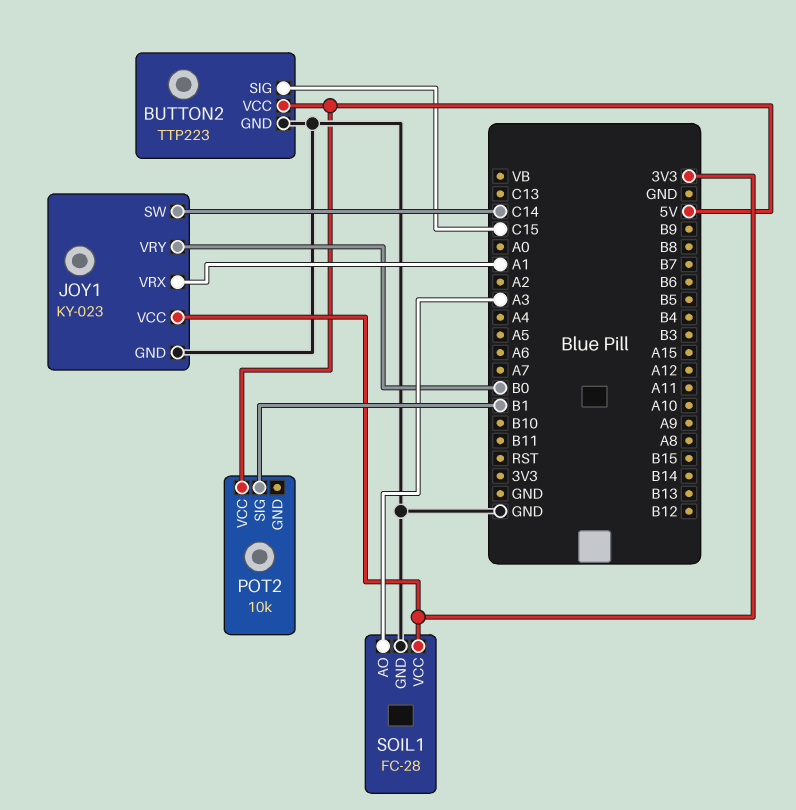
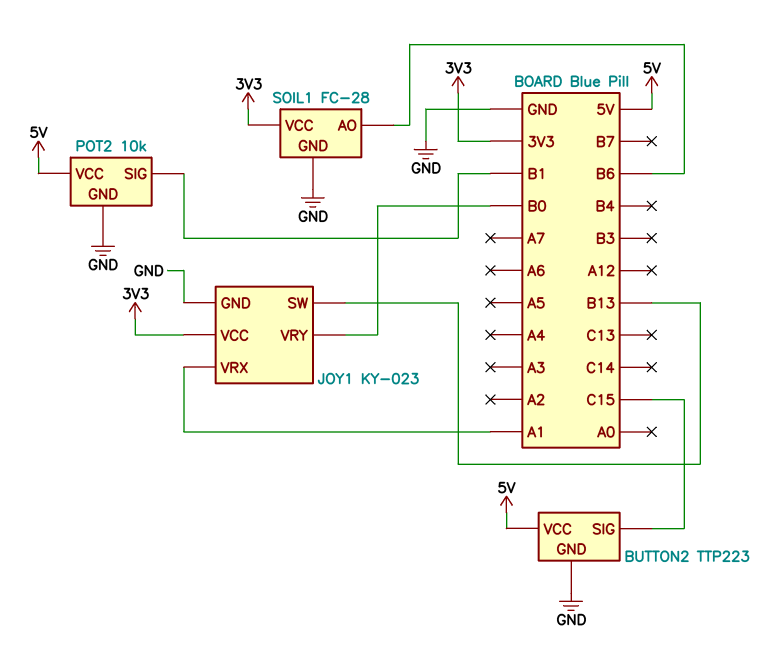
JOY1 pin SW: C14 -> B13
POT2 pin GND: none -> GND
SOIL1 pin AO: A3 -> B6

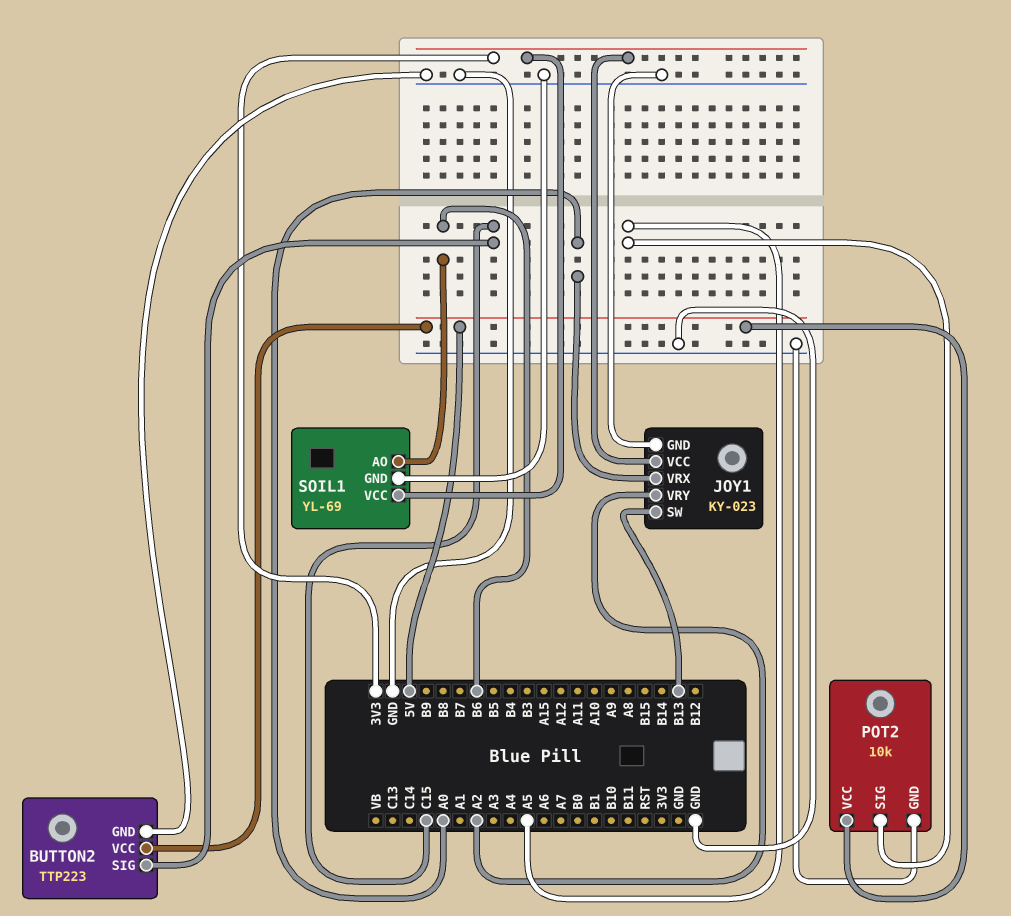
JOY1 pin VRX: A1 -> A0
JOY1 pin VRY: B0 -> A2
POT2 pin SIG: B1 -> A5
SOIL1: FC-28 -> YL-69

